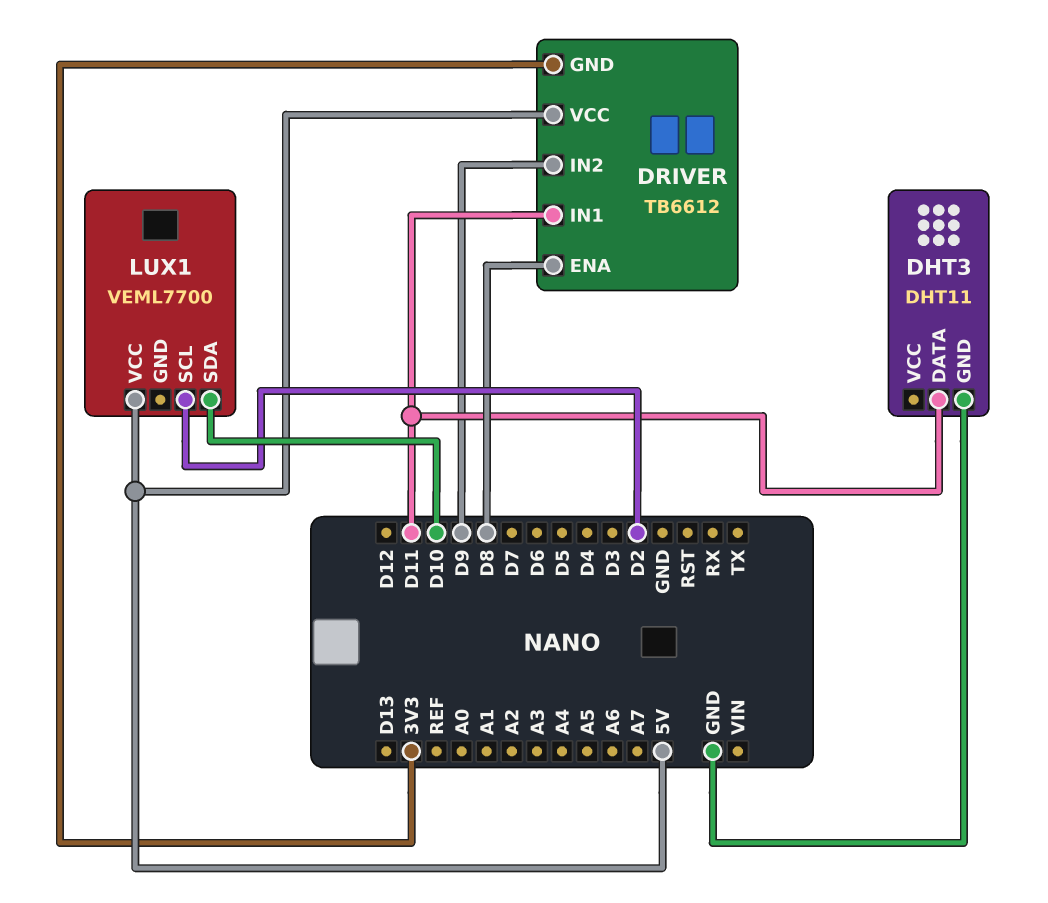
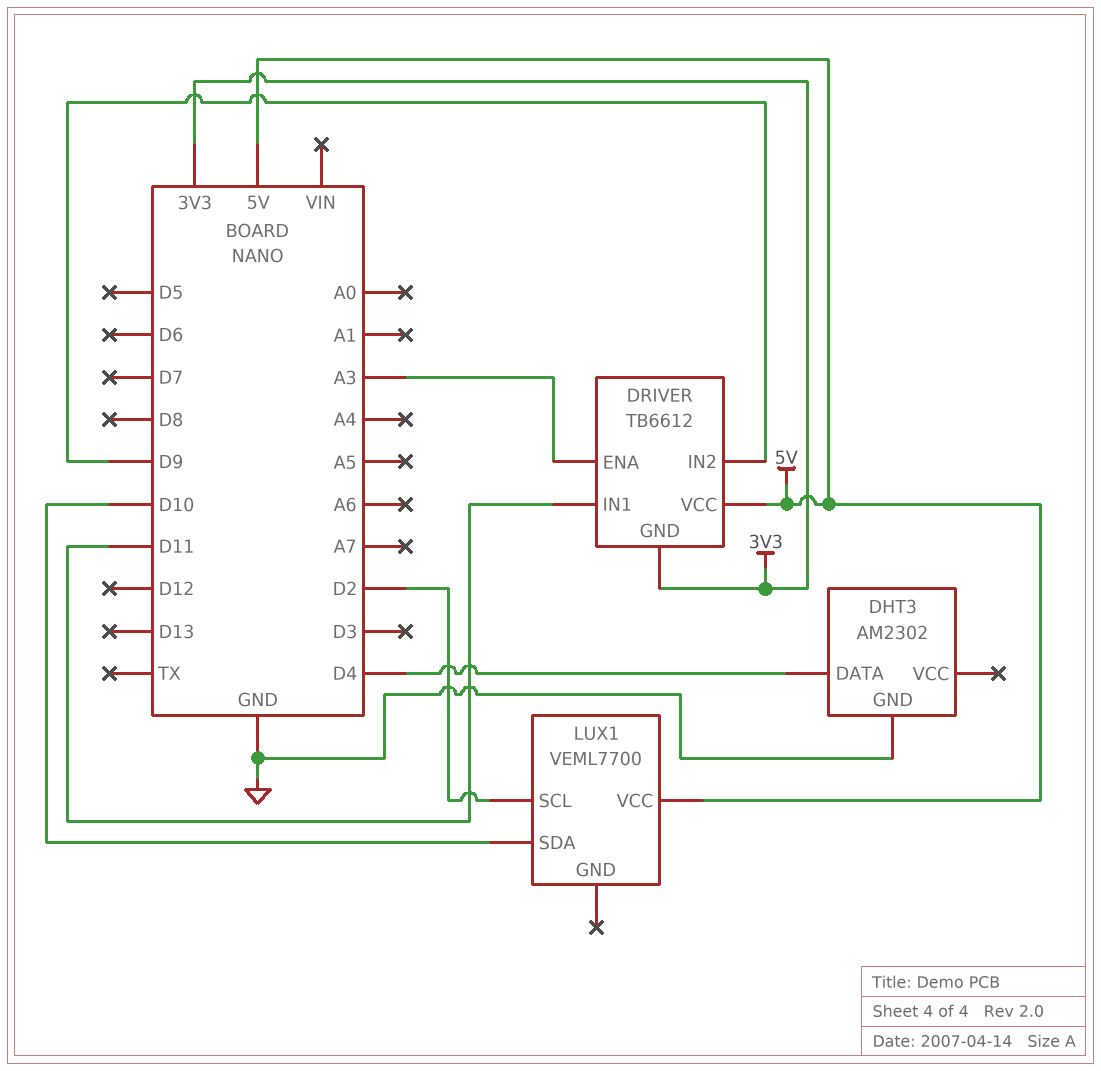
DHT3: DHT11 -> AM2302
DHT3 pin DATA: D11 -> D4
DRIVER pin ENA: D8 -> A3

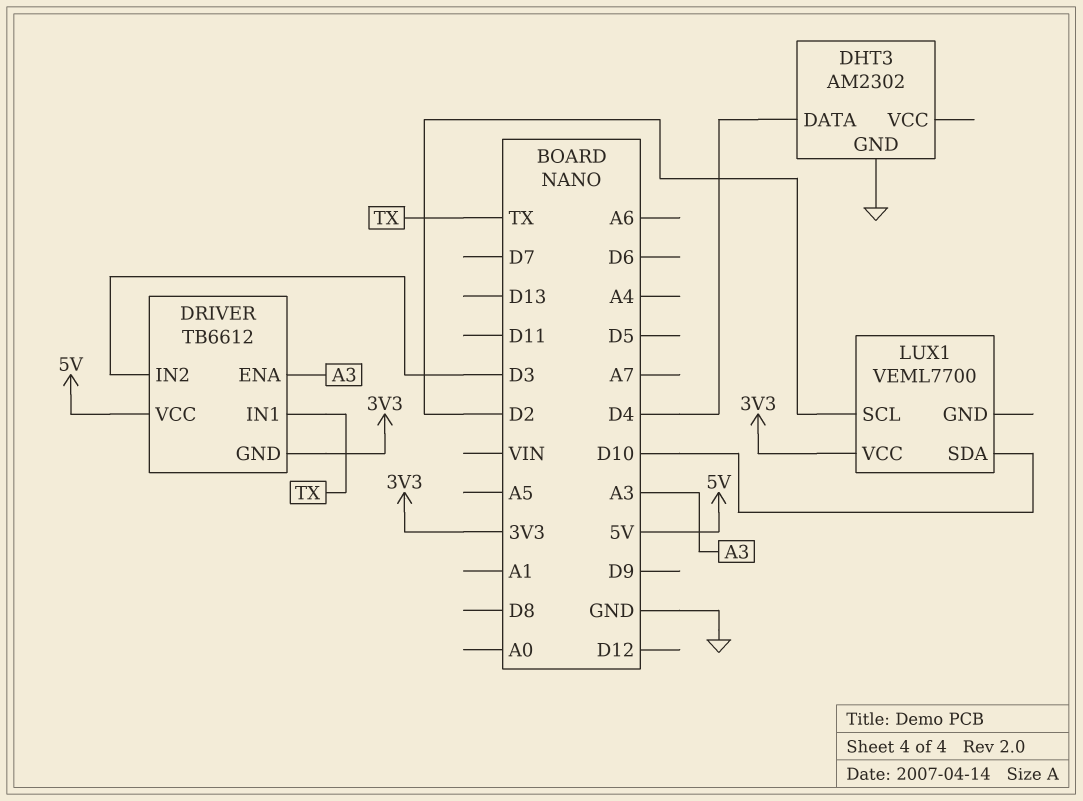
DRIVER pin IN1: D11 -> TX
DRIVER pin IN2: D9 -> D3
LUX1 pin VCC: 5V -> 3V3

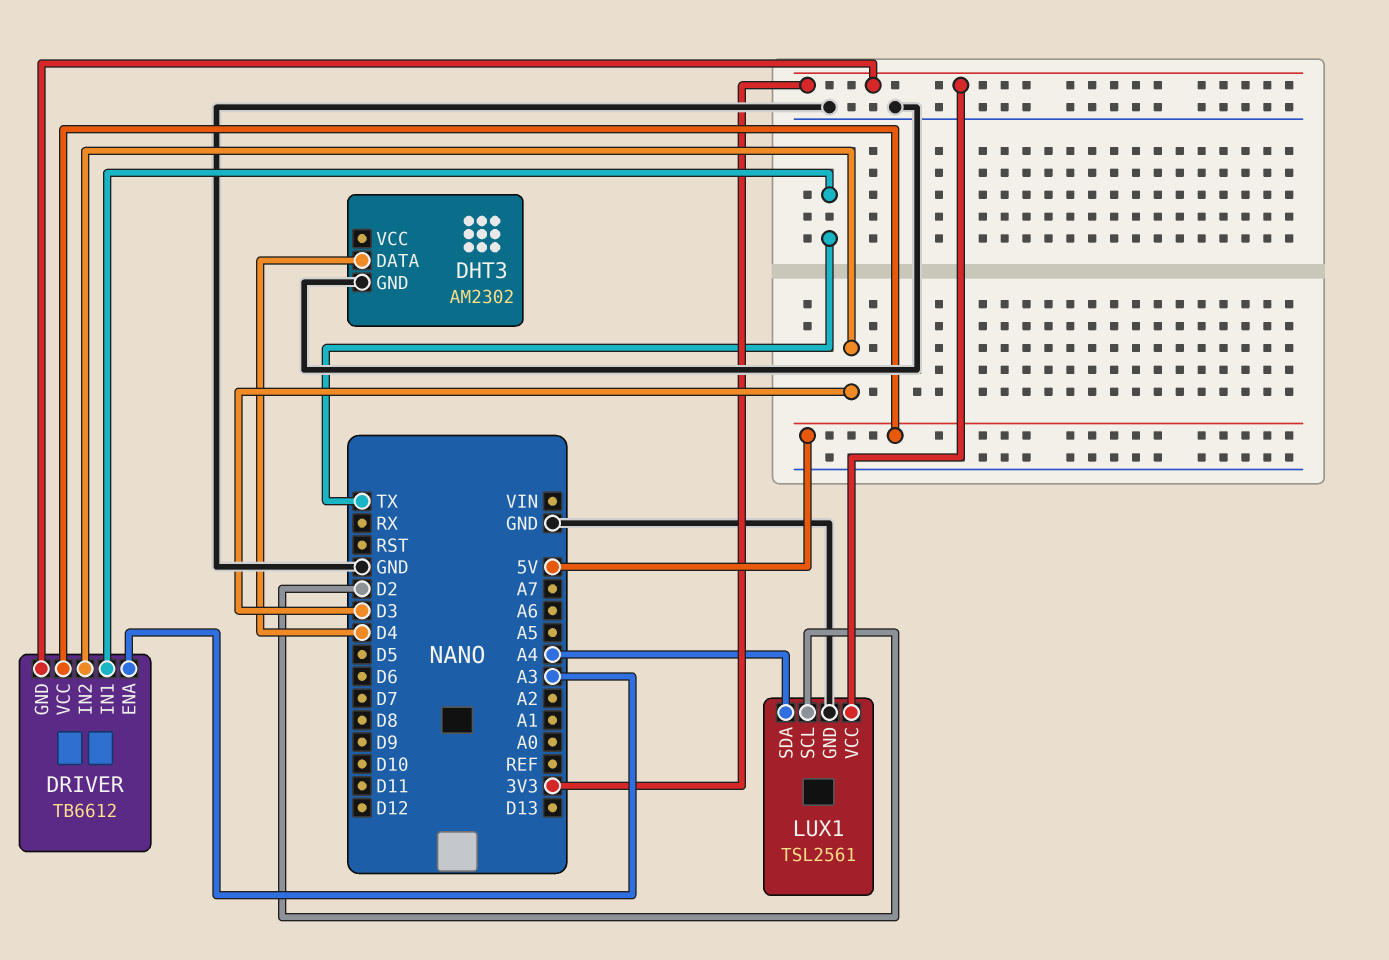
LUX1: VEML7700 -> TSL2561
LUX1 pin GND: none -> GND
LUX1 pin SDA: D10 -> A4

